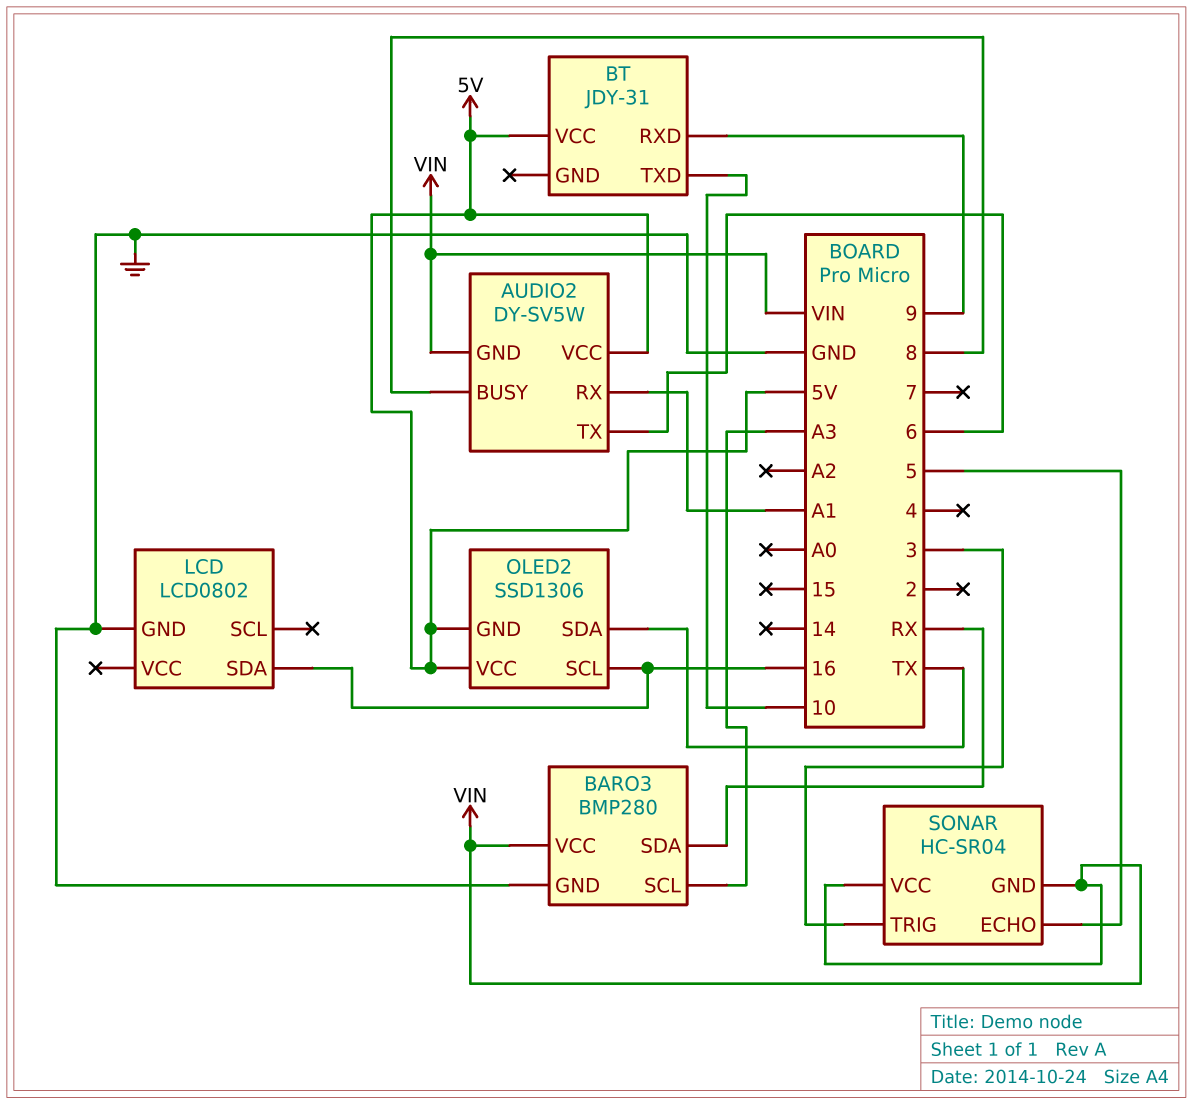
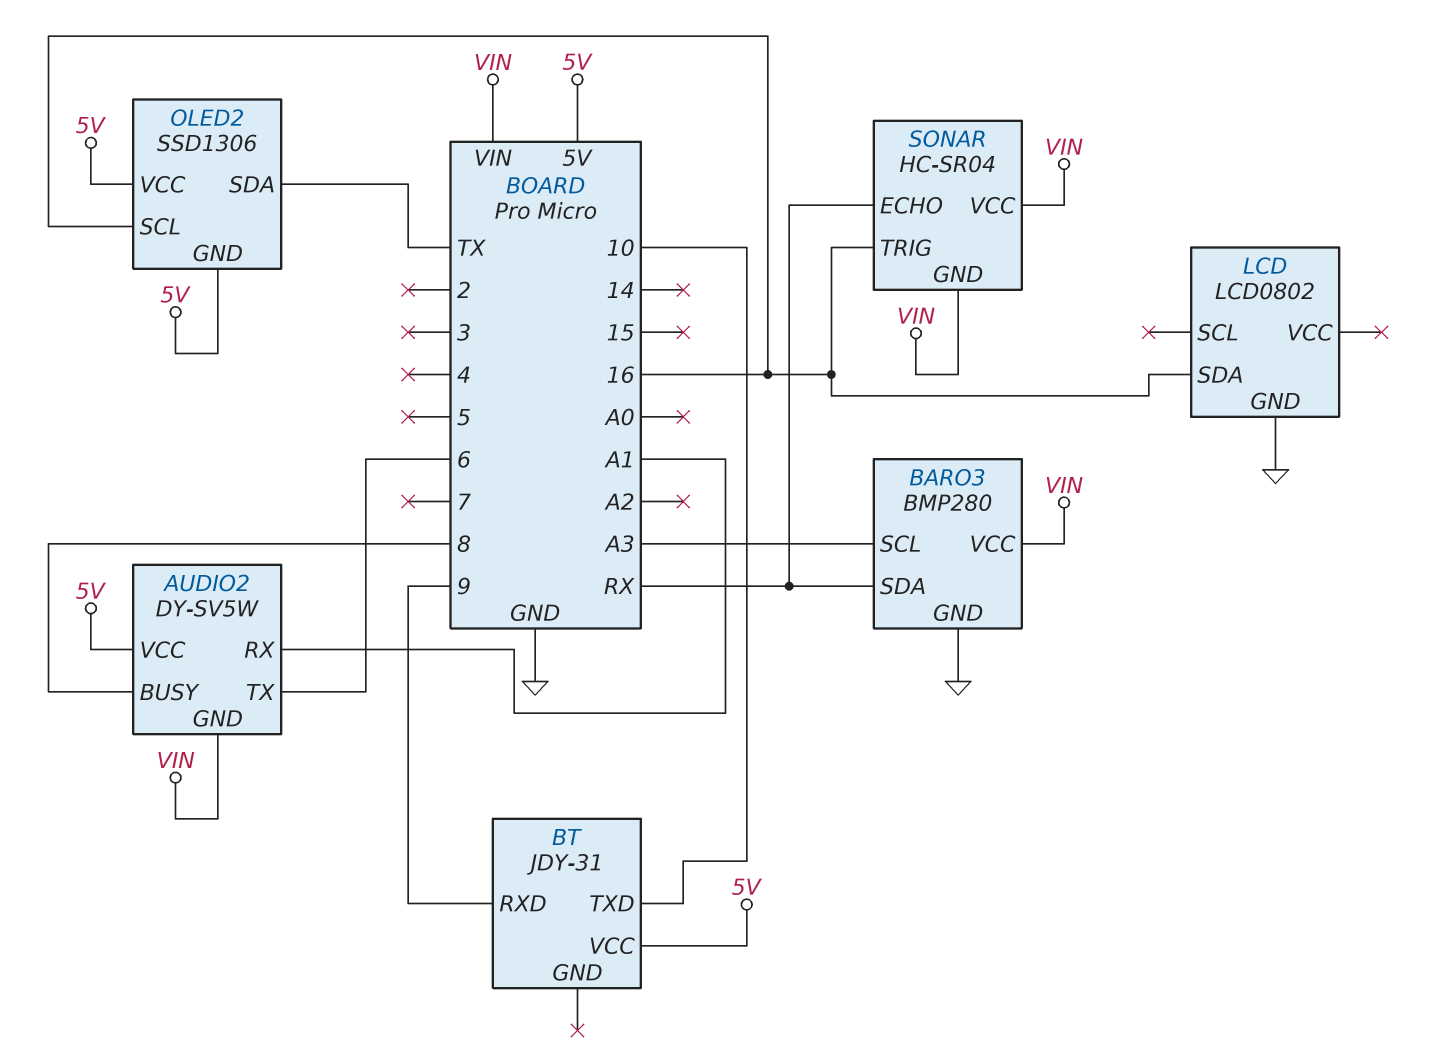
SONAR pin ECHO: 5 -> RX
SONAR pin TRIG: 3 -> 16

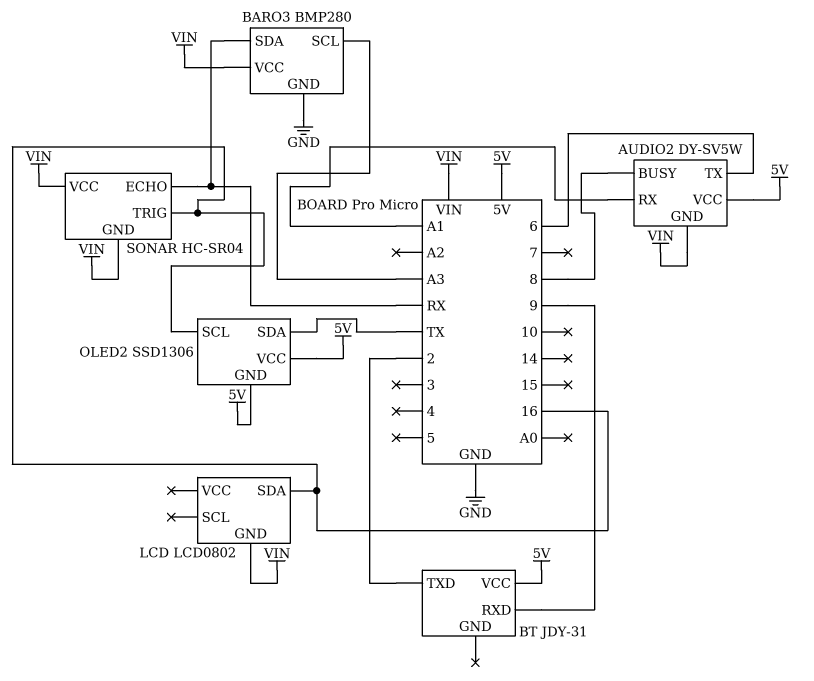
BT pin TXD: 10 -> 2
LCD pin GND: GND -> VIN

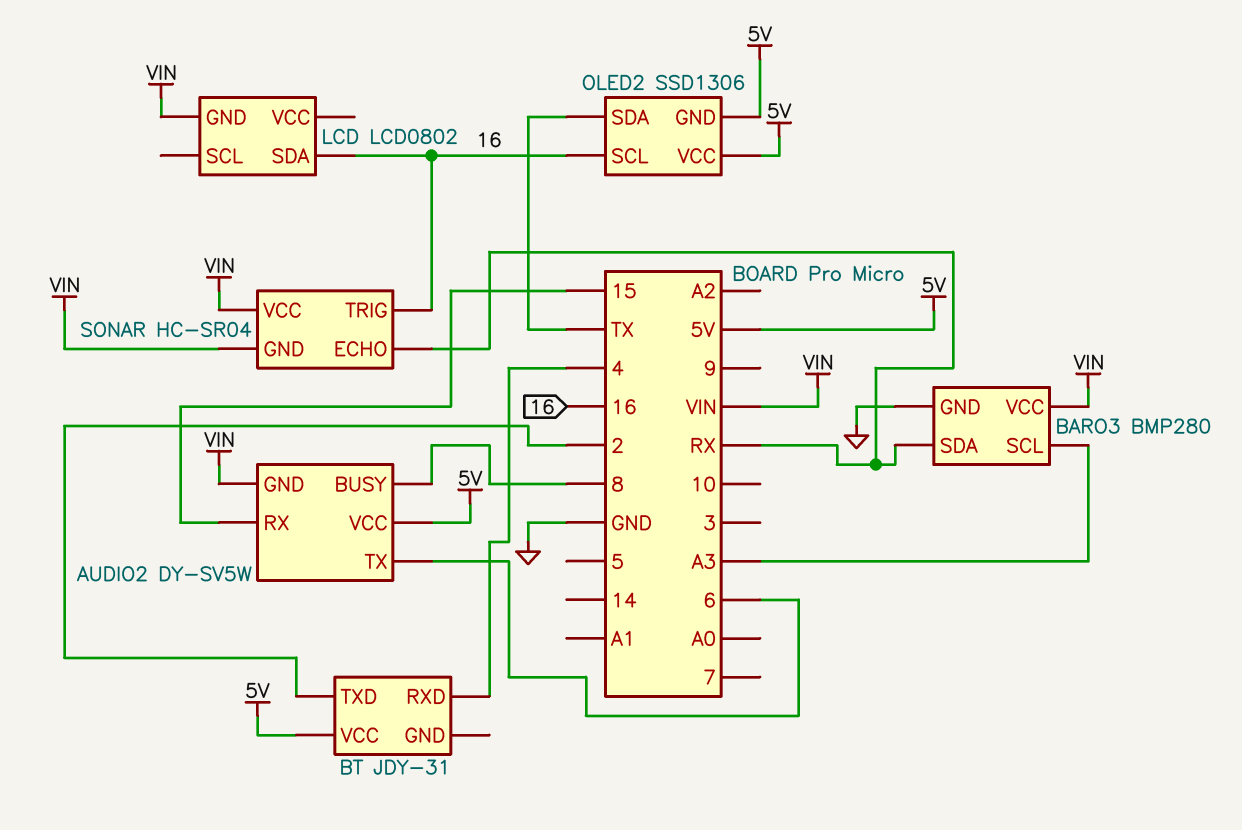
AUDIO2 pin RX: A1 -> 15
BT pin RXD: 9 -> 4

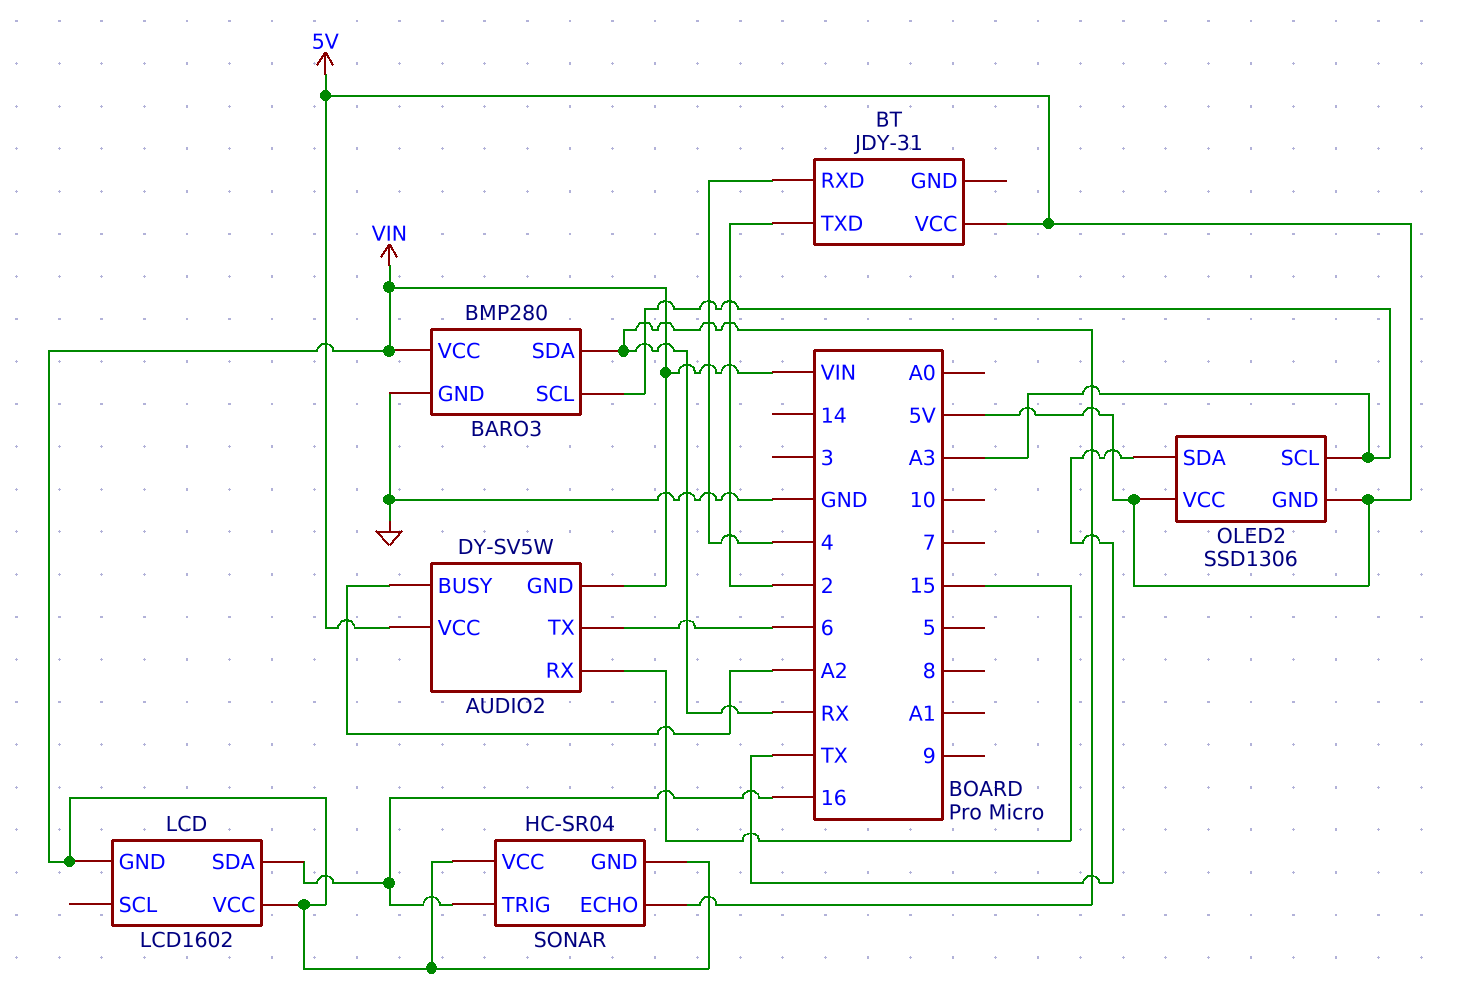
AUDIO2 pin BUSY: 8 -> A2
LCD: LCD0802 -> LCD1602
LCD pin VCC: none -> VIN
OLED2 pin SCL: 16 -> A3

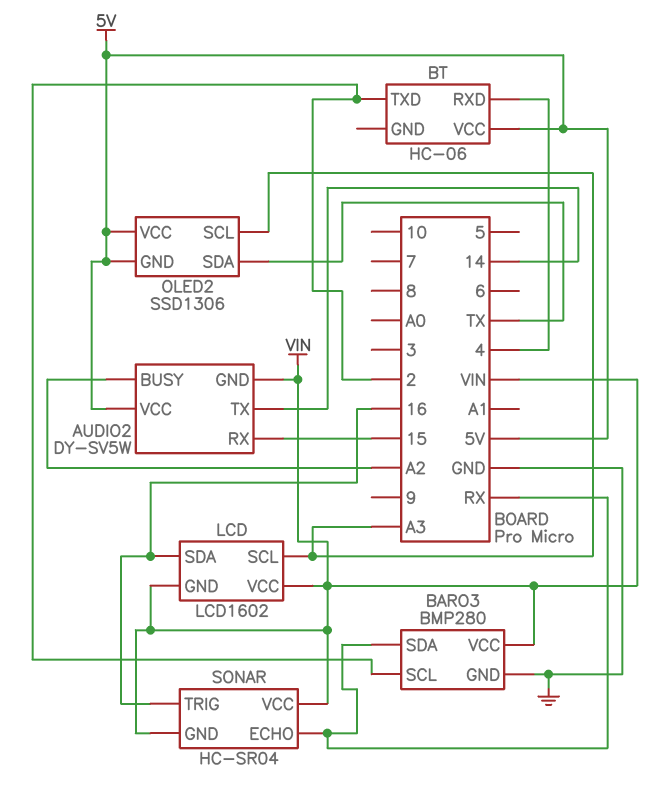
AUDIO2 pin TX: 6 -> 14
BARO3 pin SCL: A3 -> 2
BT: JDY-31 -> HC-06
LCD pin SCL: none -> A3

